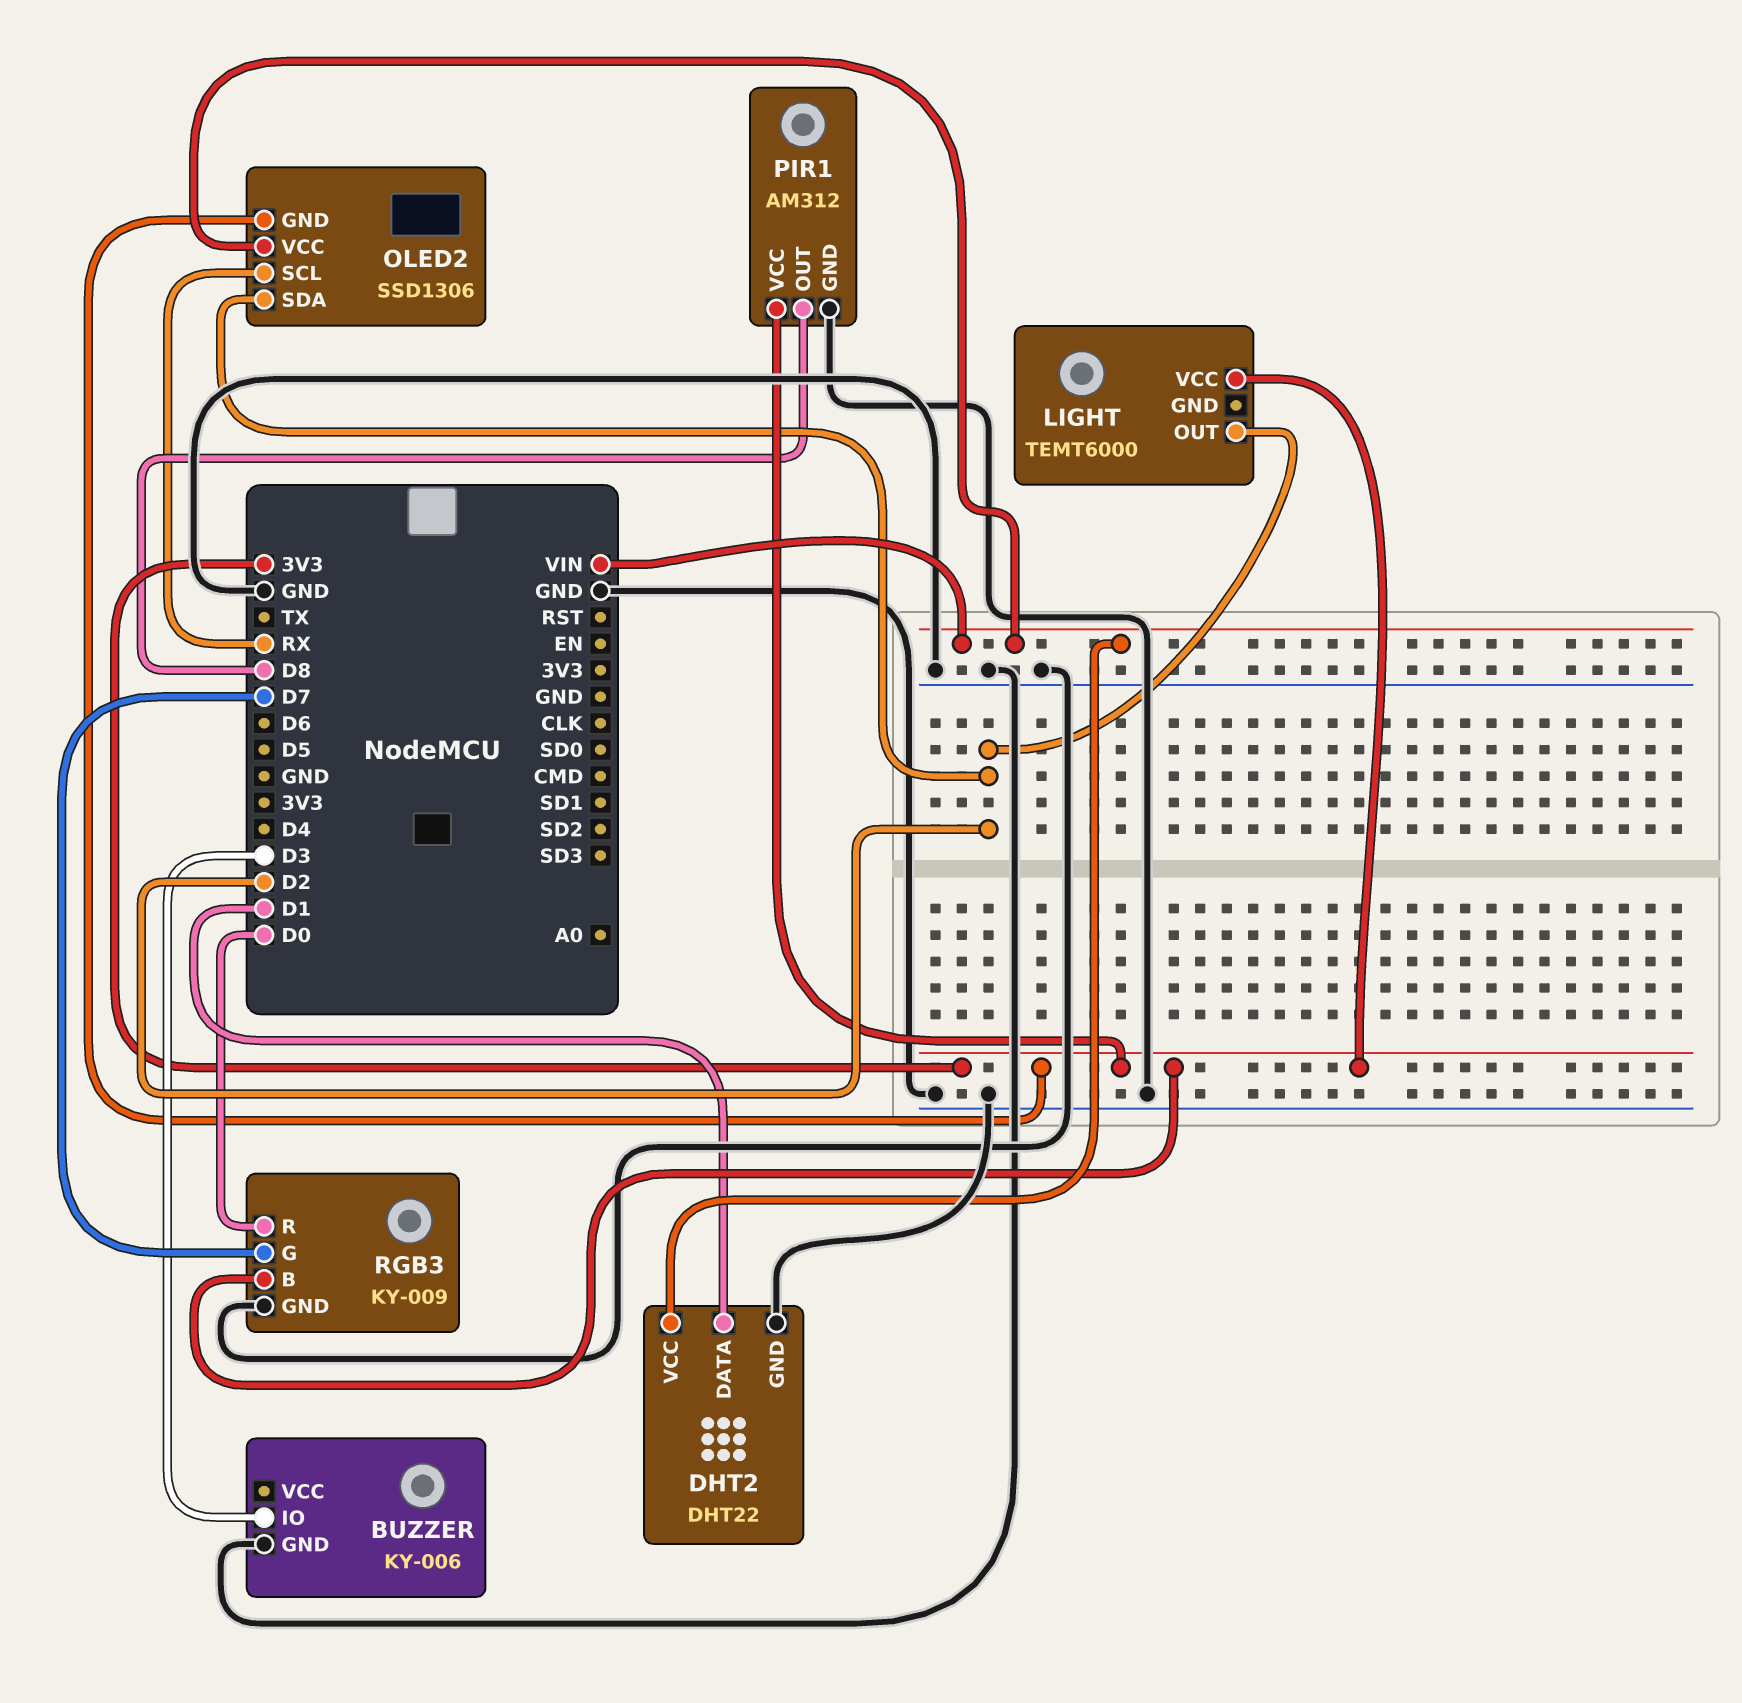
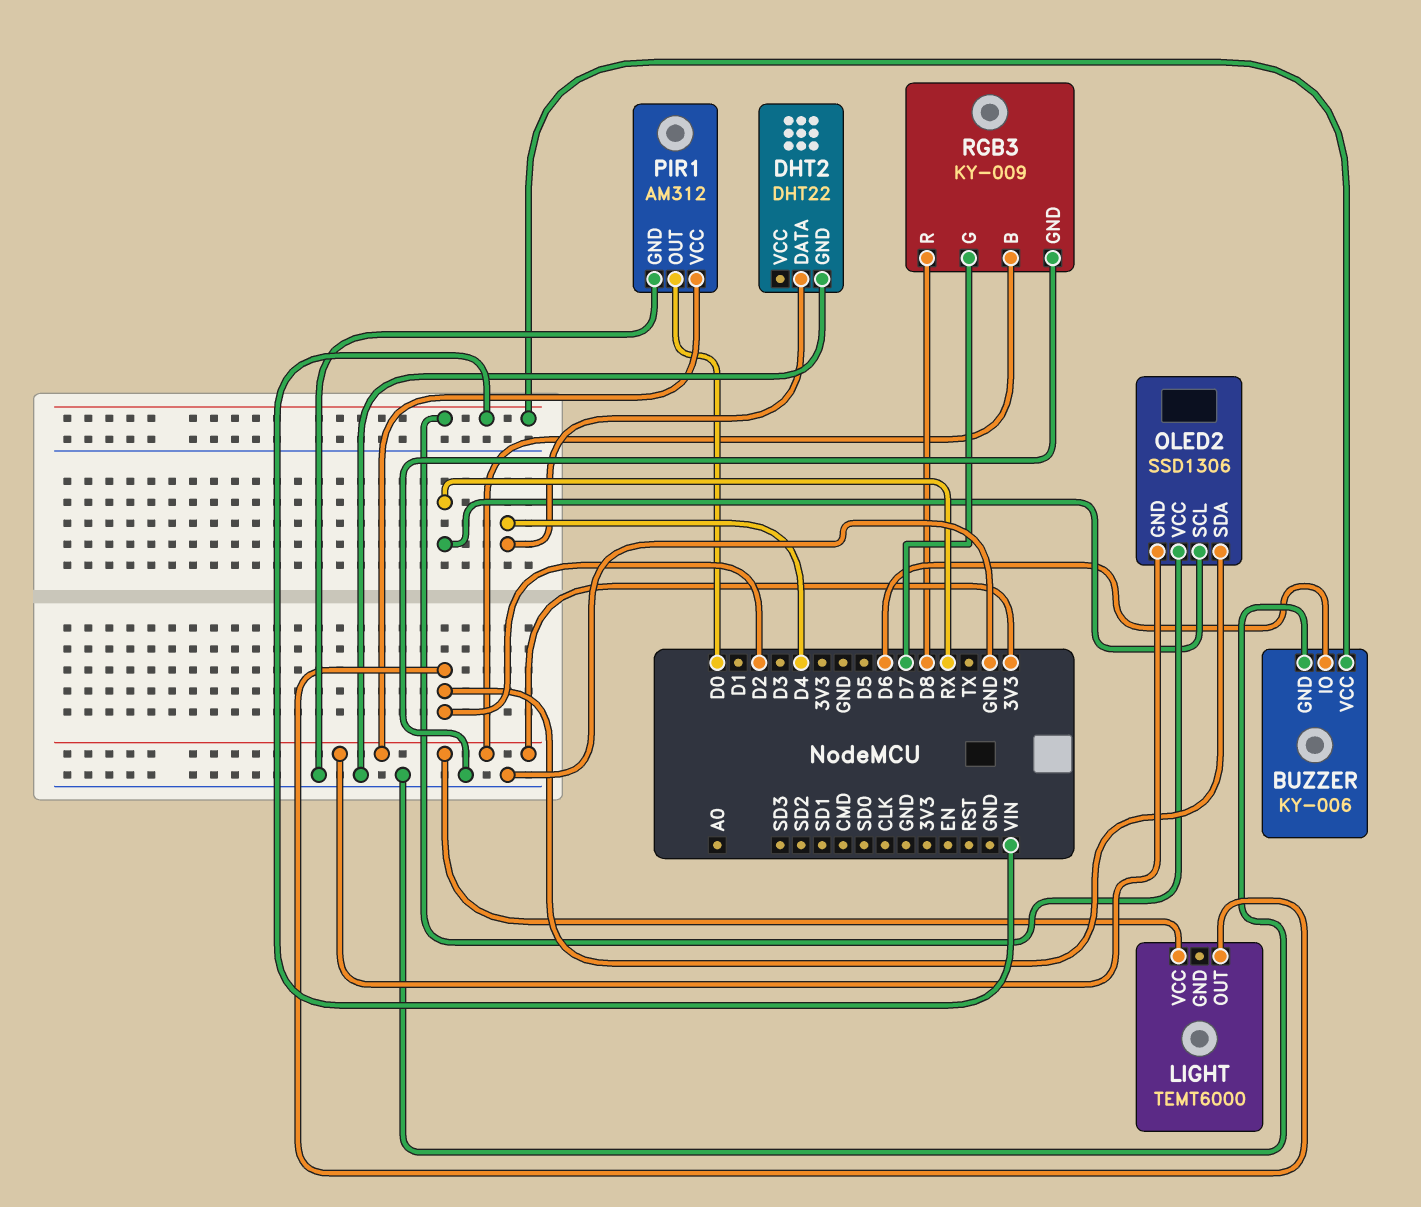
BUZZER pin IO: D3 -> D6
BUZZER pin VCC: none -> VIN
DHT2 pin DATA: D1 -> D4
DHT2 pin VCC: VIN -> none
PIR1 pin OUT: D8 -> D0
RGB3 pin R: D0 -> D8

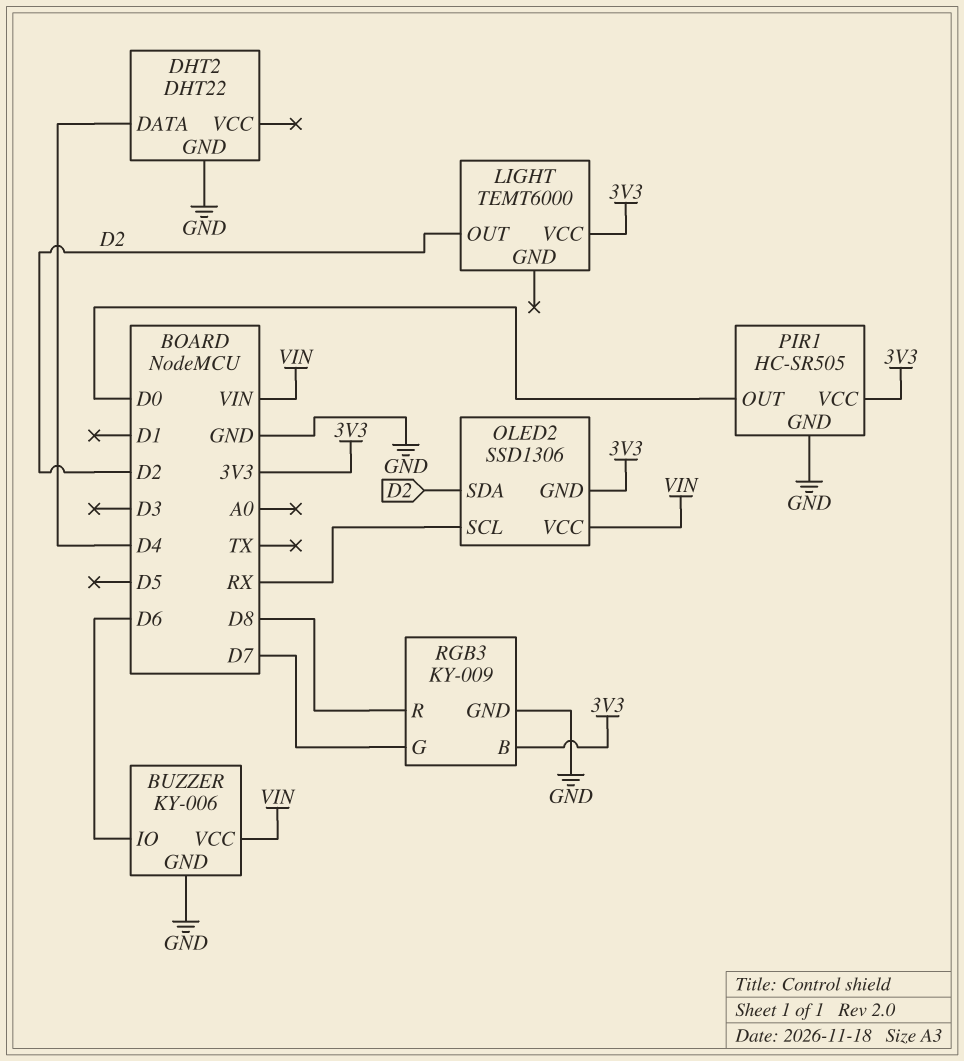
PIR1: AM312 -> HC-SR505

